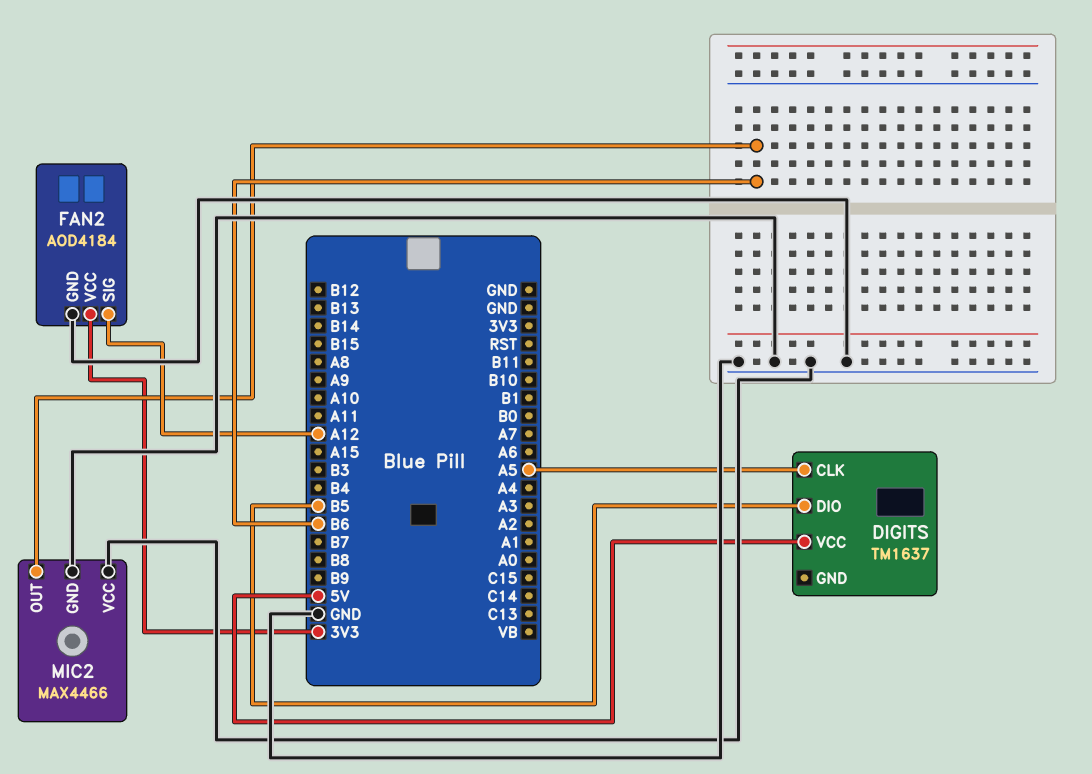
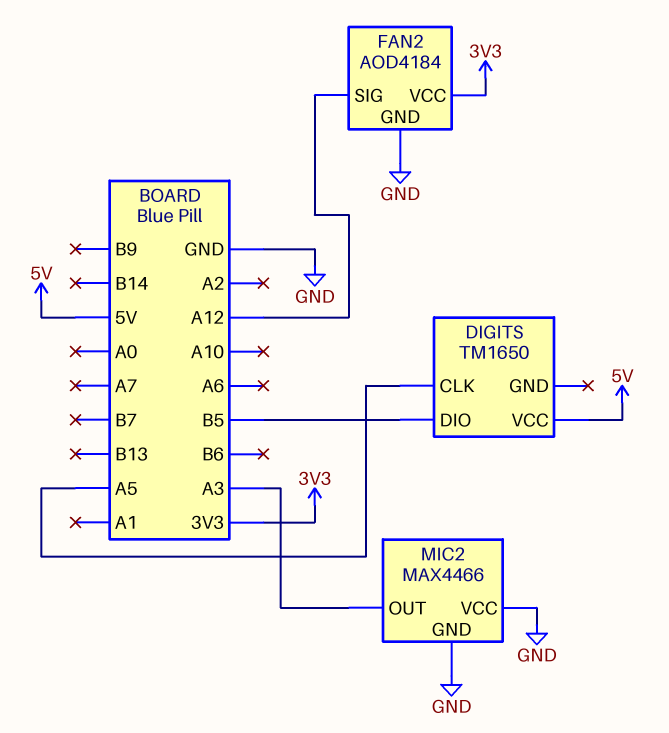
DIGITS: TM1637 -> TM1650
MIC2 pin OUT: B6 -> A3

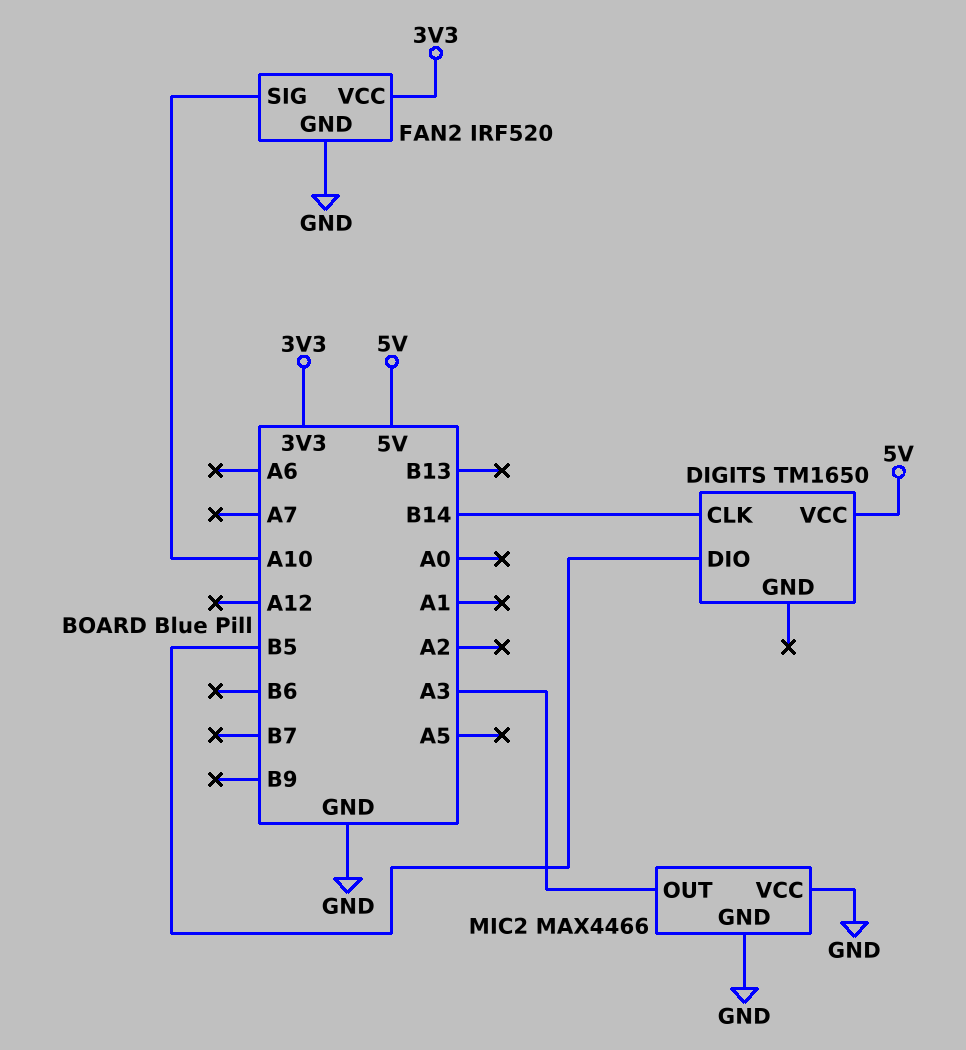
DIGITS pin CLK: A5 -> B14
FAN2: AOD4184 -> IRF520
FAN2 pin SIG: A12 -> A10

